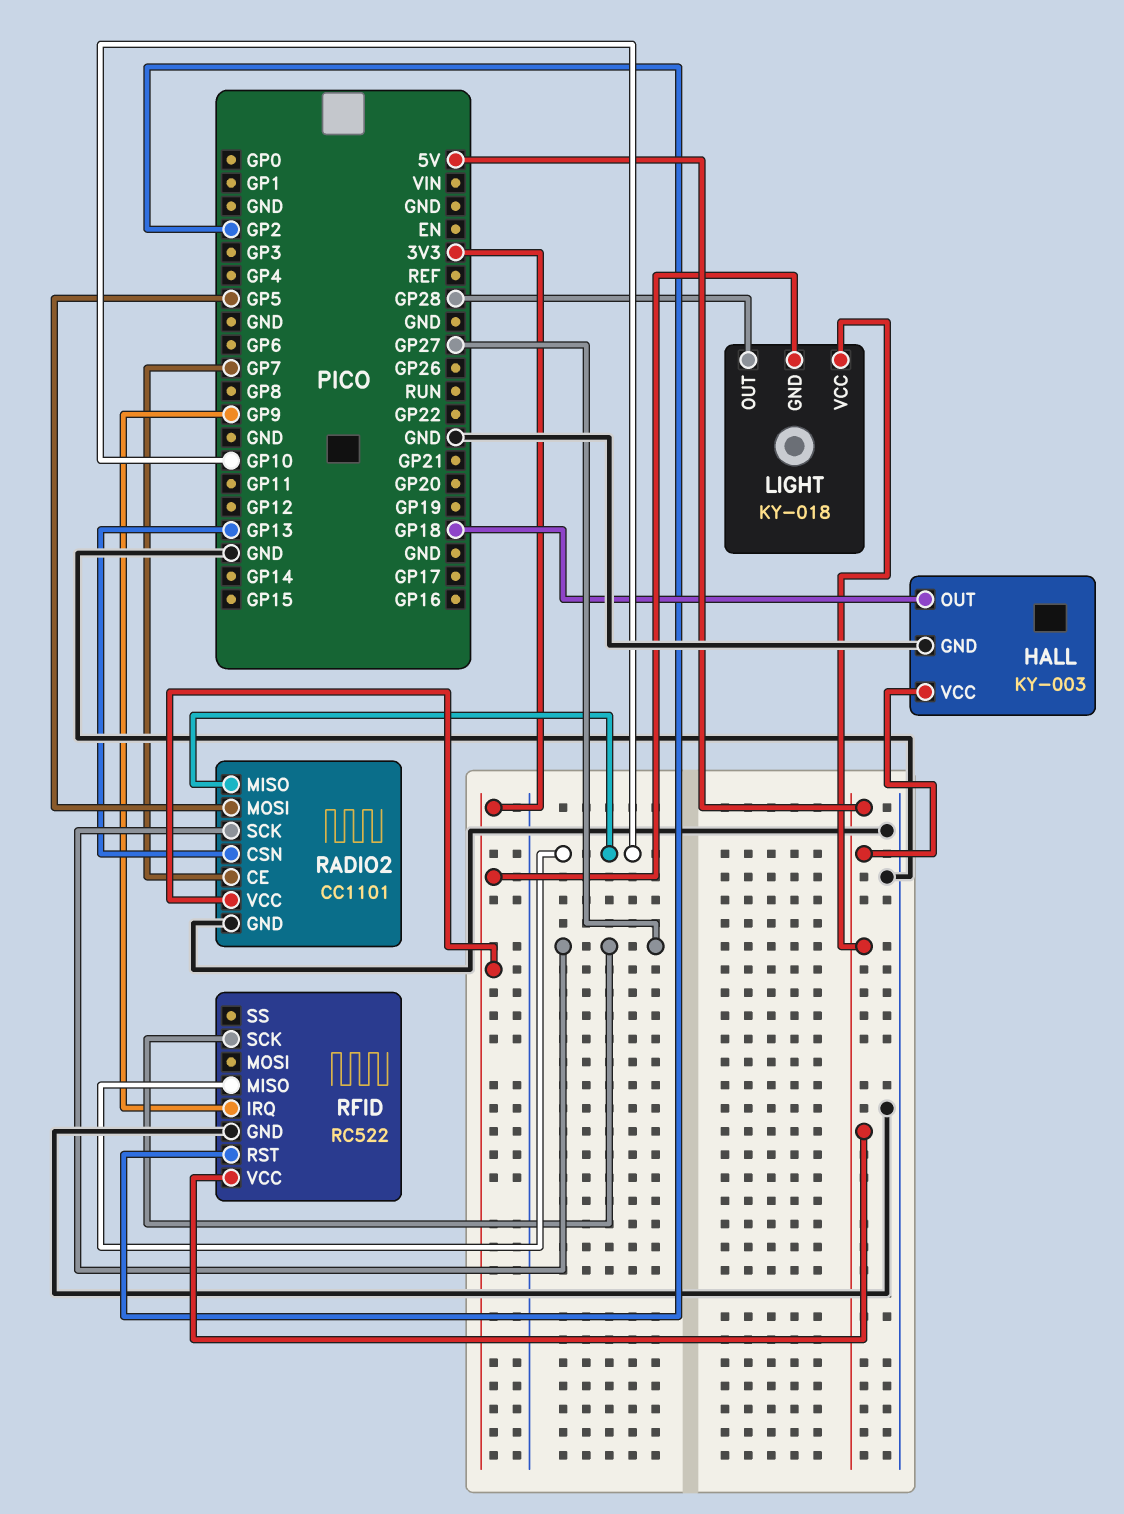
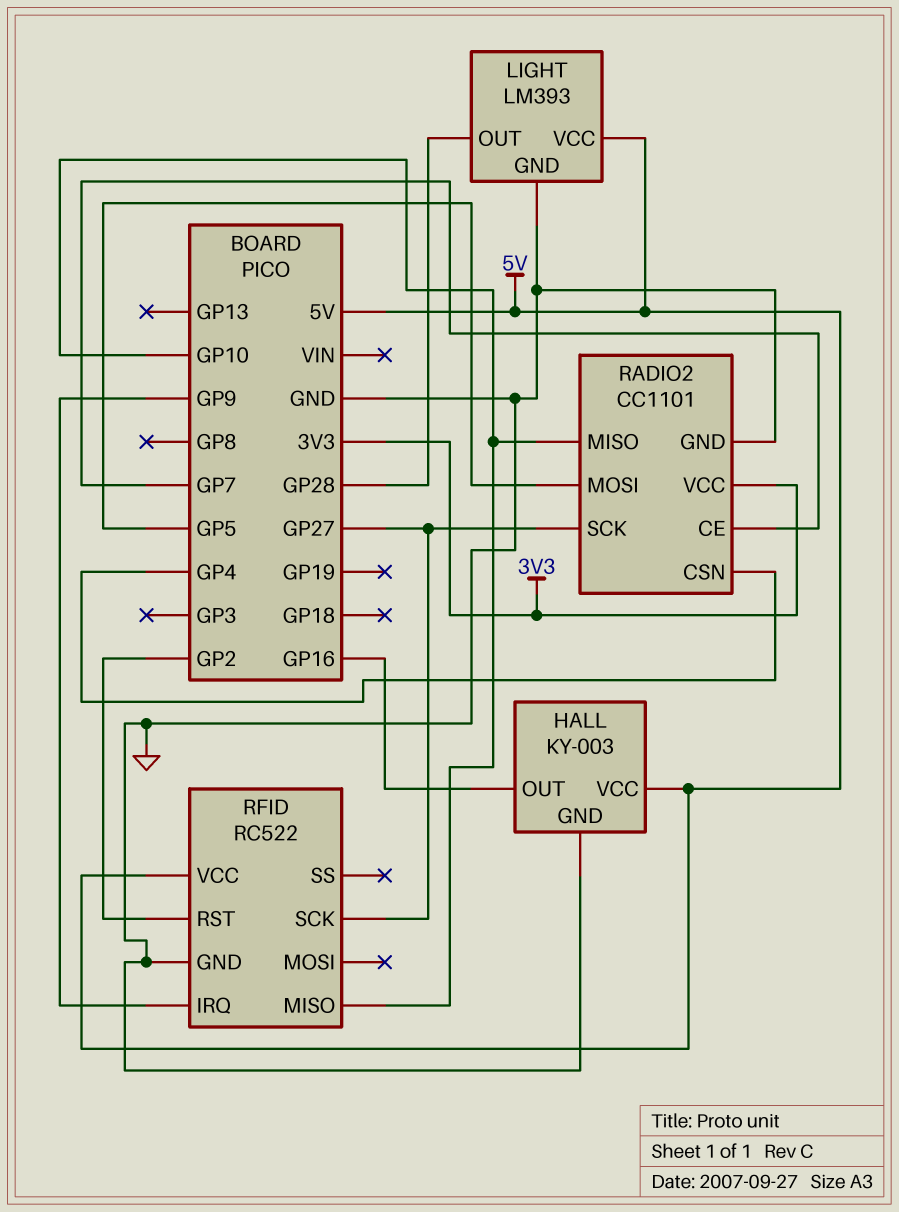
HALL pin OUT: GP18 -> GP16
LIGHT: KY-018 -> LM393
LIGHT pin GND: 3V3 -> GND
RADIO2 pin CSN: GP13 -> GP4

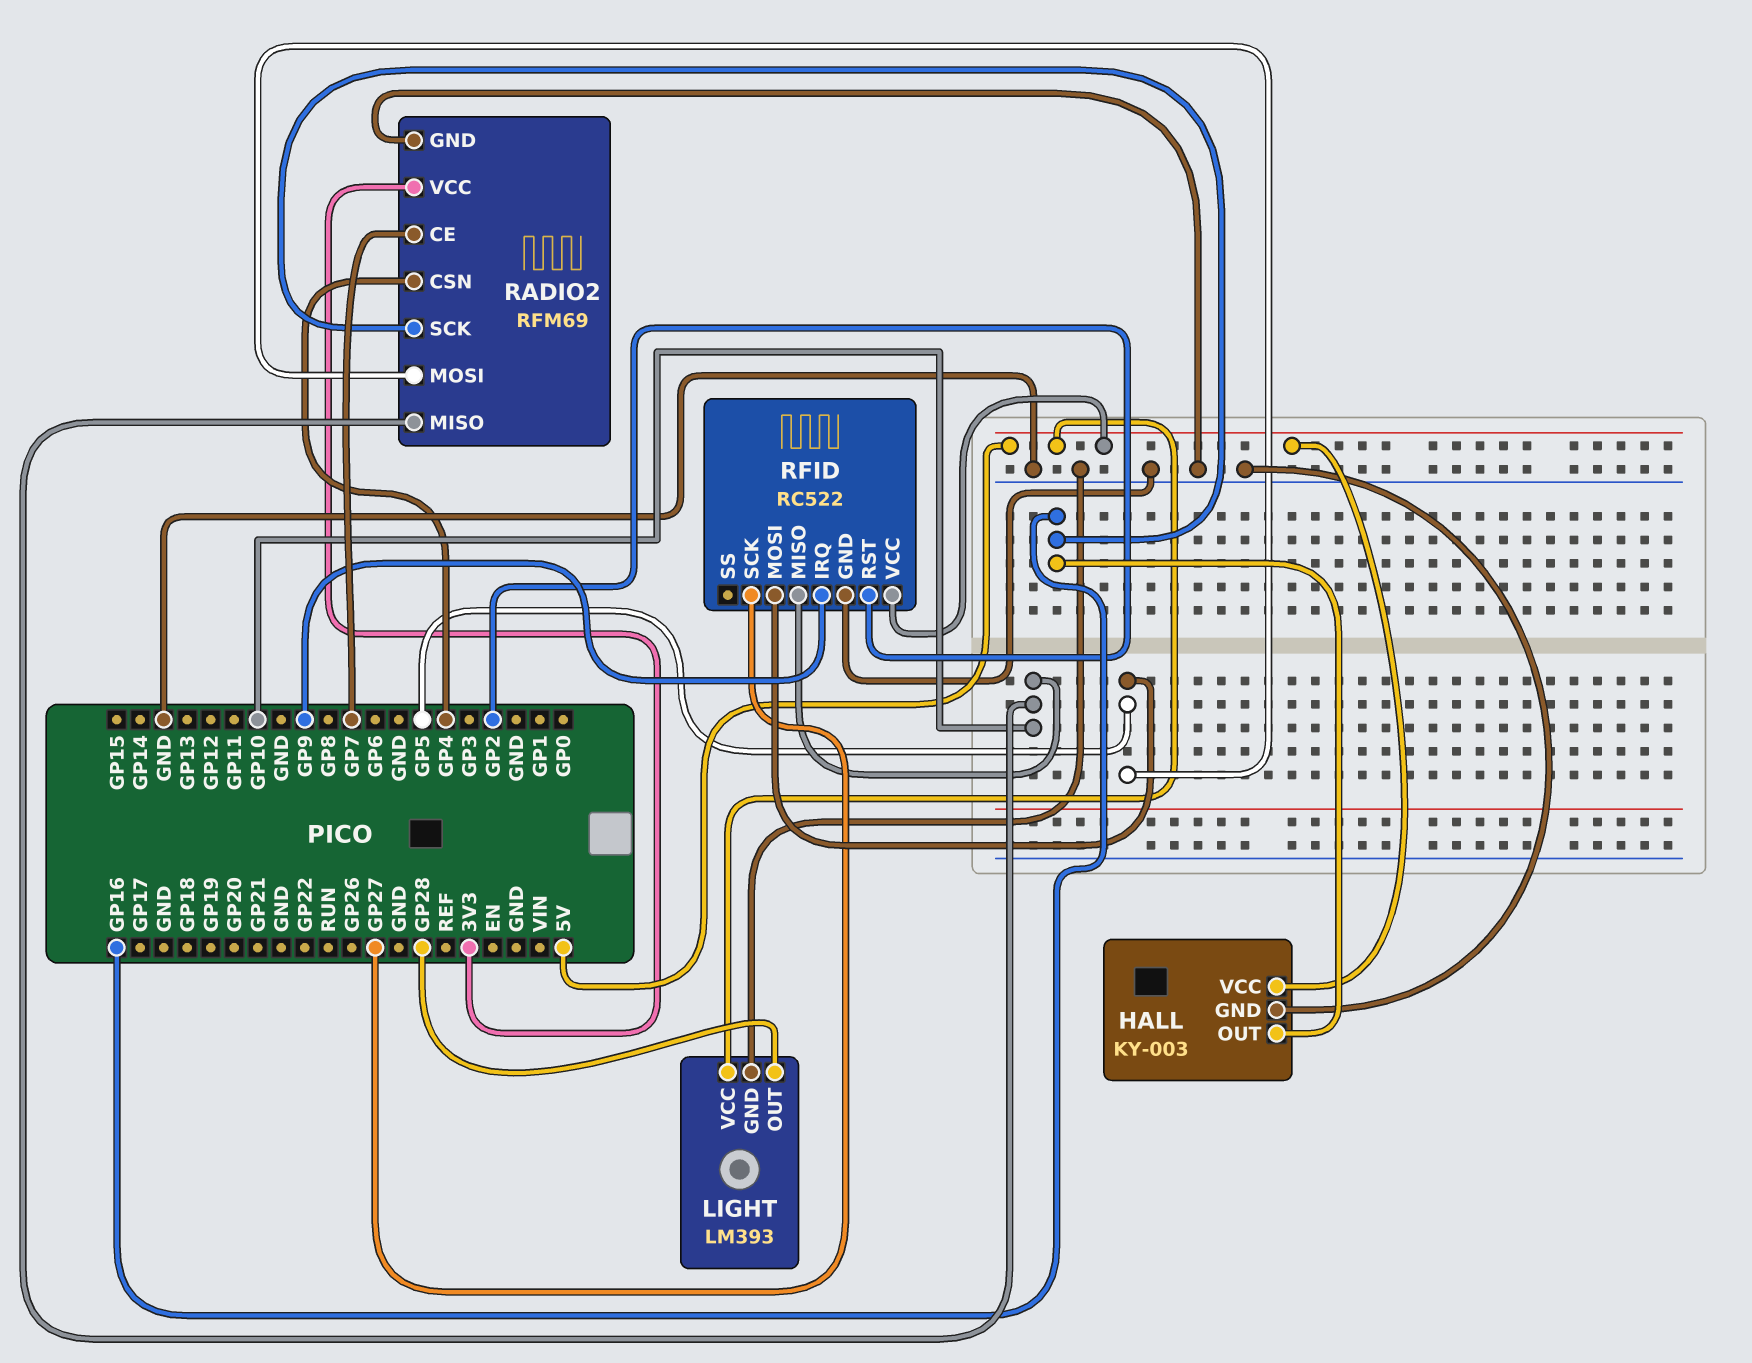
RADIO2: CC1101 -> RFM69
RADIO2 pin SCK: GP27 -> GP16
RFID pin MOSI: none -> GP5

